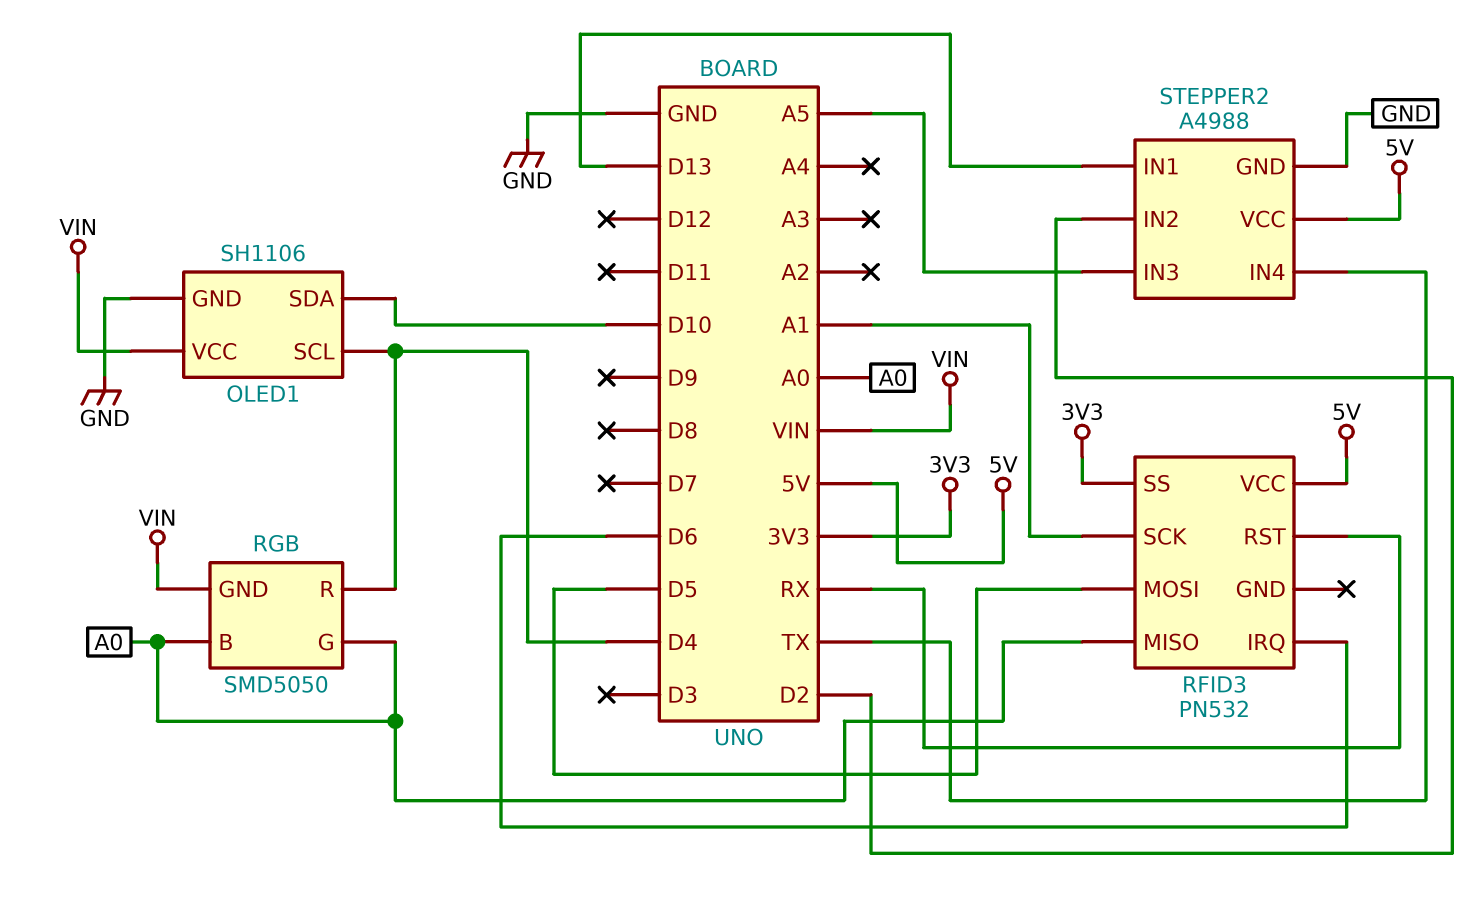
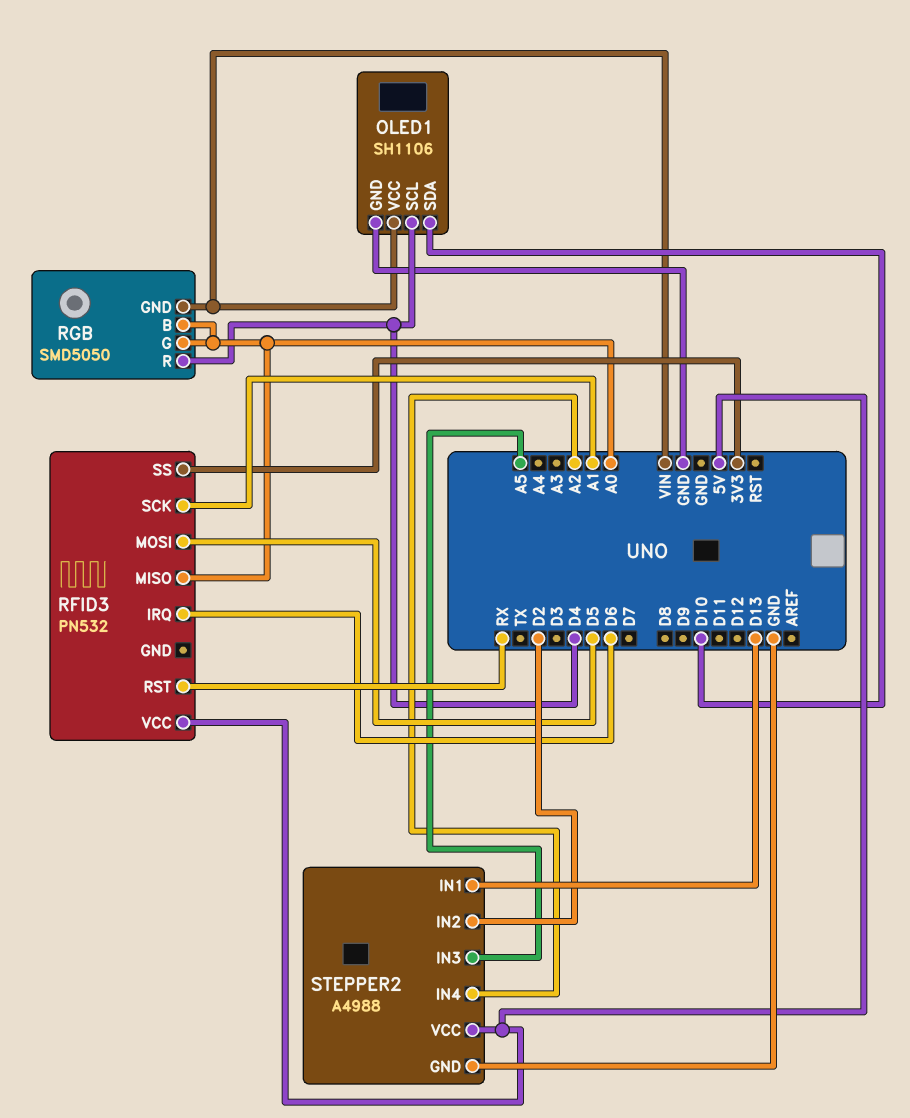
STEPPER2 pin IN4: TX -> A2

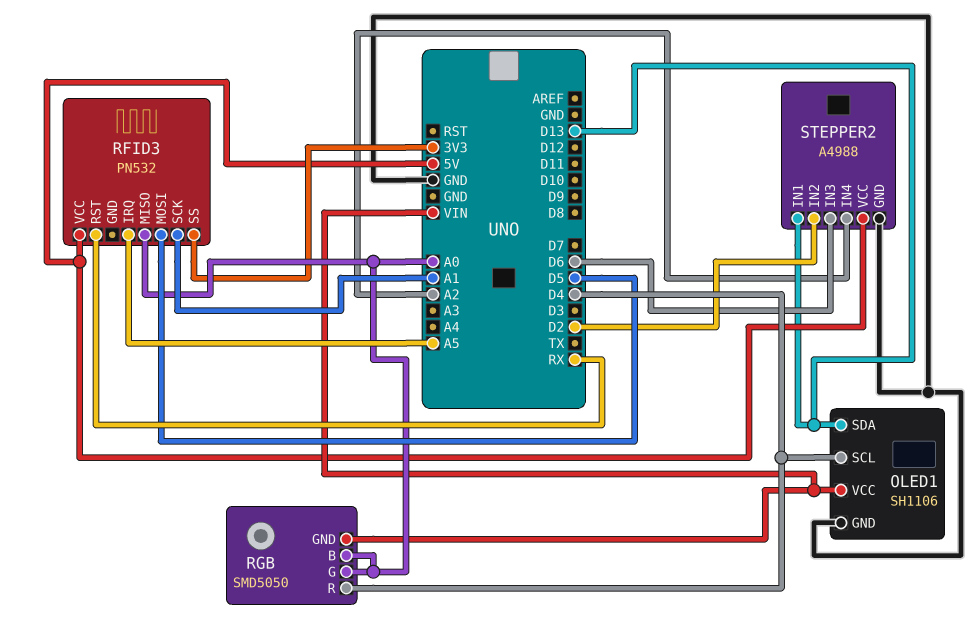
OLED1 pin SDA: D10 -> D13
RFID3 pin IRQ: D6 -> A5
STEPPER2 pin IN3: A5 -> D6

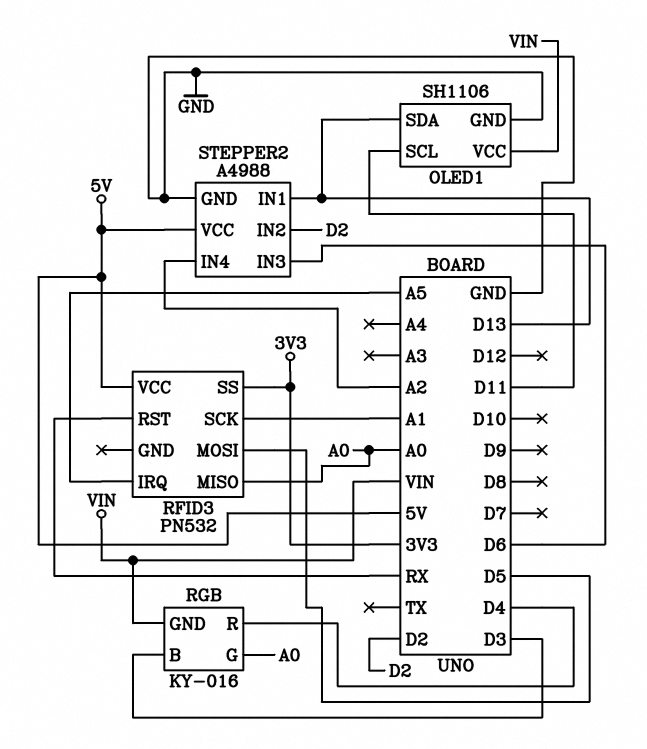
OLED1 pin SCL: D4 -> D11
RGB: SMD5050 -> KY-016
RGB pin B: A0 -> D3

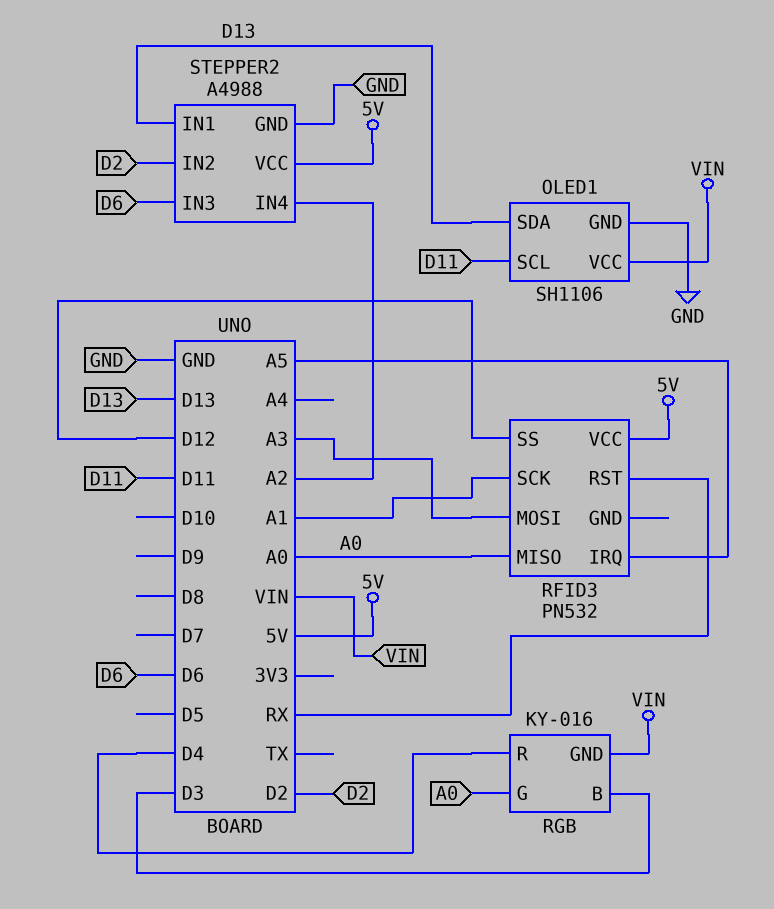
RFID3 pin MOSI: D5 -> A3
RFID3 pin SS: 3V3 -> D12

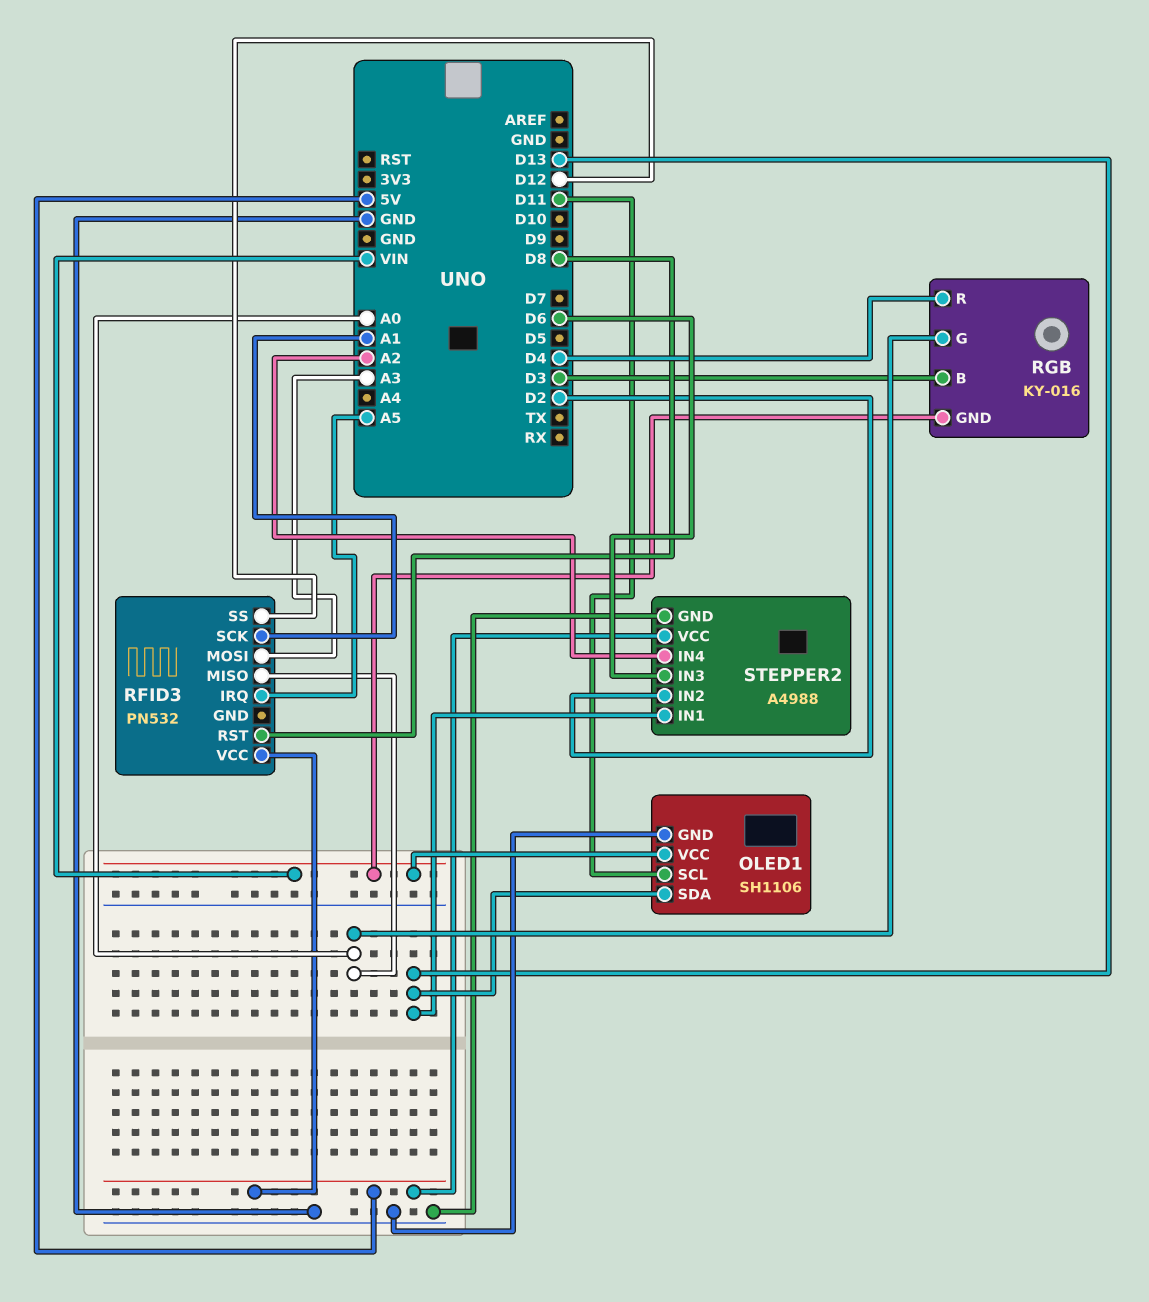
RFID3 pin RST: RX -> D8

